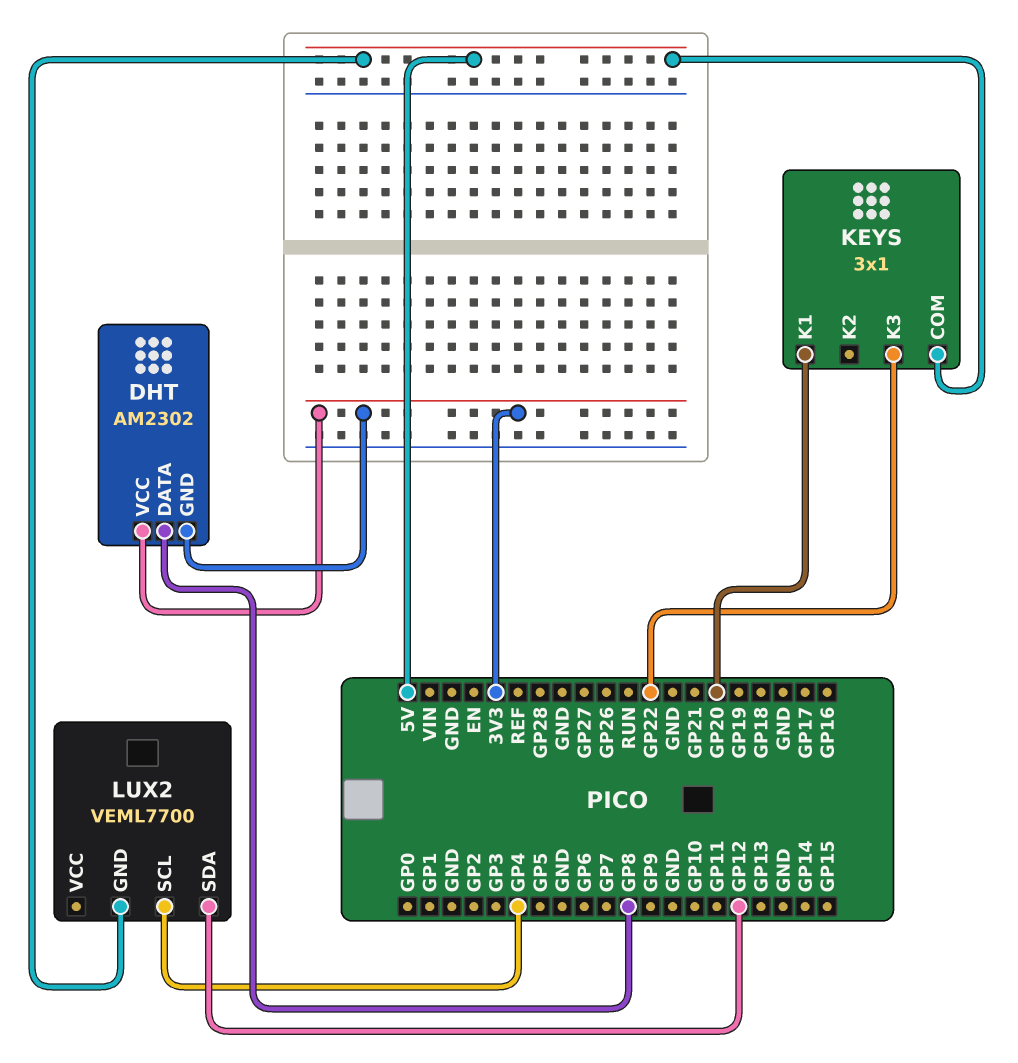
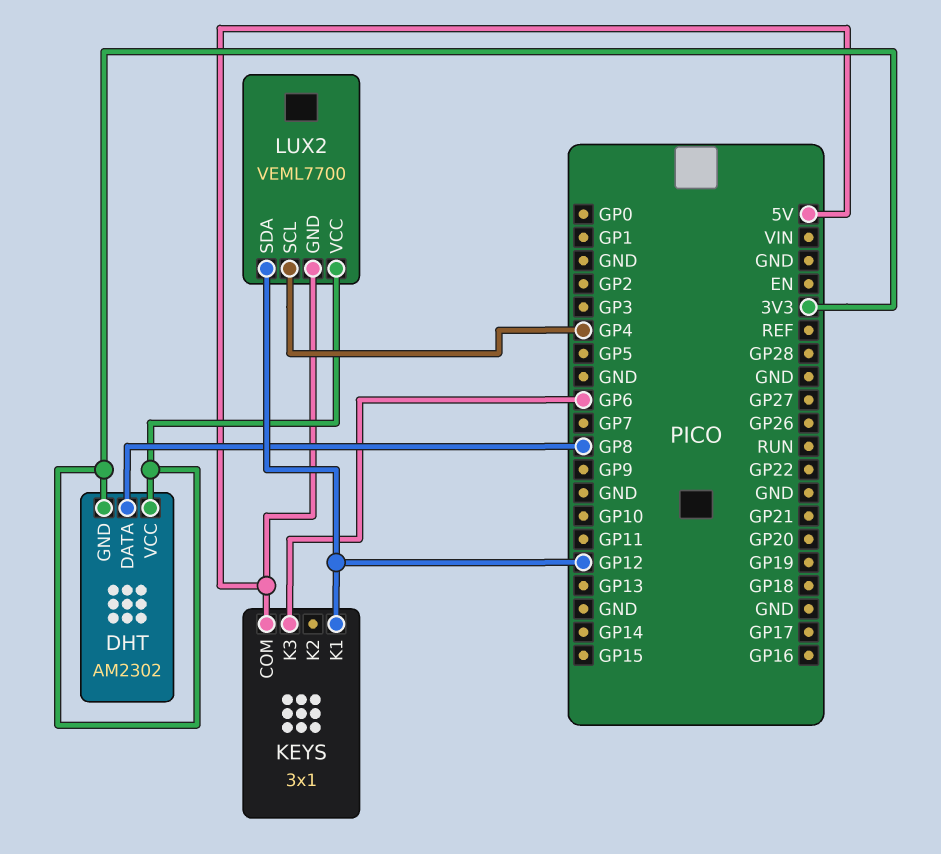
KEYS pin K1: GP20 -> GP12
KEYS pin K3: GP22 -> GP6
LUX2 pin VCC: none -> 3V3

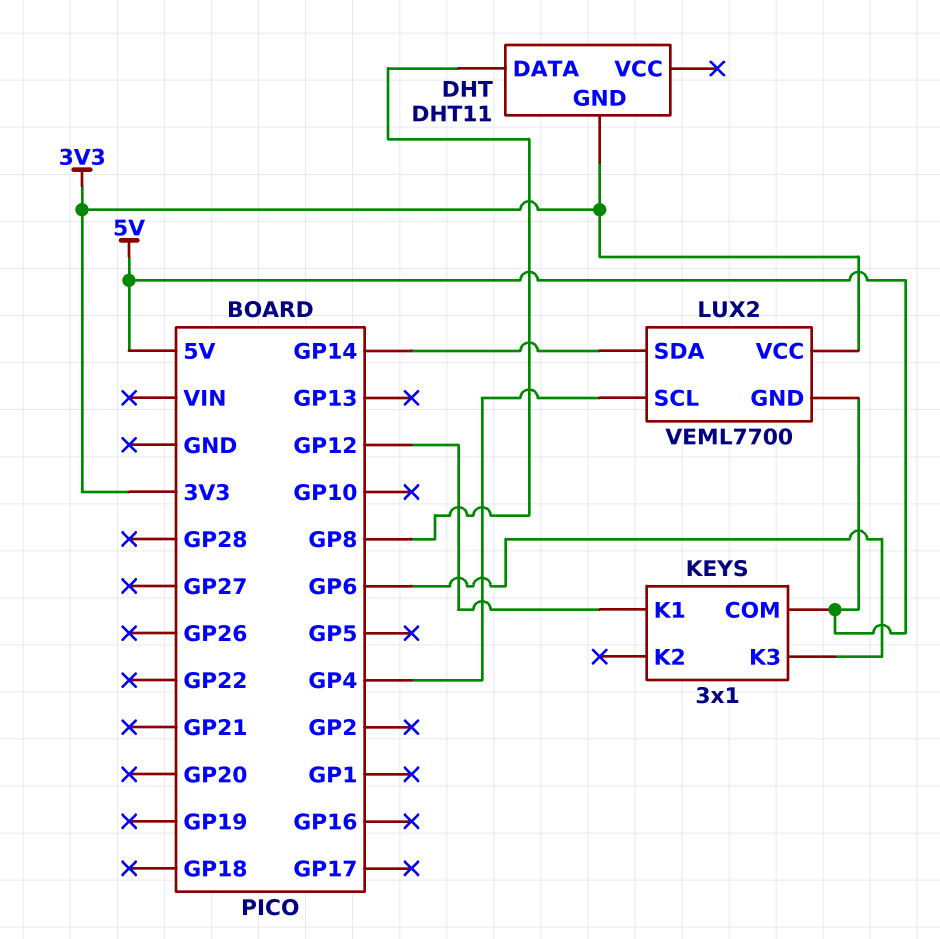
DHT: AM2302 -> DHT11
DHT pin VCC: 3V3 -> none
LUX2 pin SDA: GP12 -> GP14

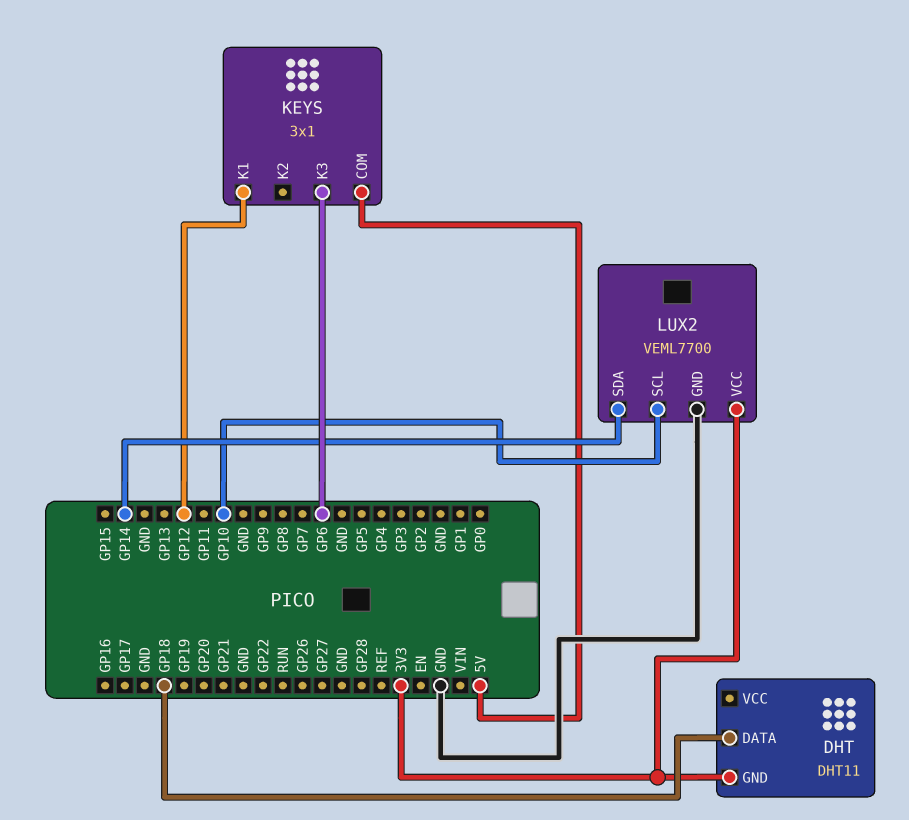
DHT pin DATA: GP8 -> GP18
LUX2 pin GND: 5V -> GND
LUX2 pin SCL: GP4 -> GP10

